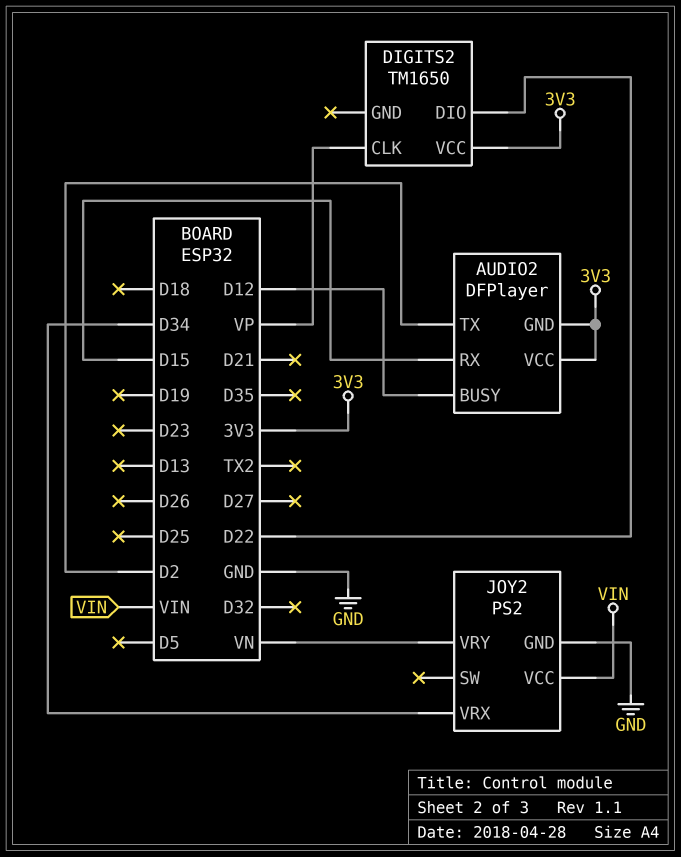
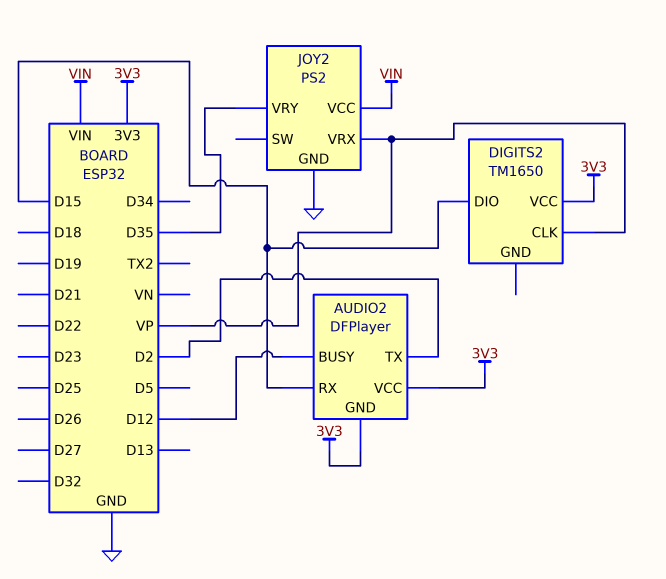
DIGITS2 pin DIO: D22 -> D15
JOY2 pin VRX: D34 -> VP
JOY2 pin VRY: VN -> D35

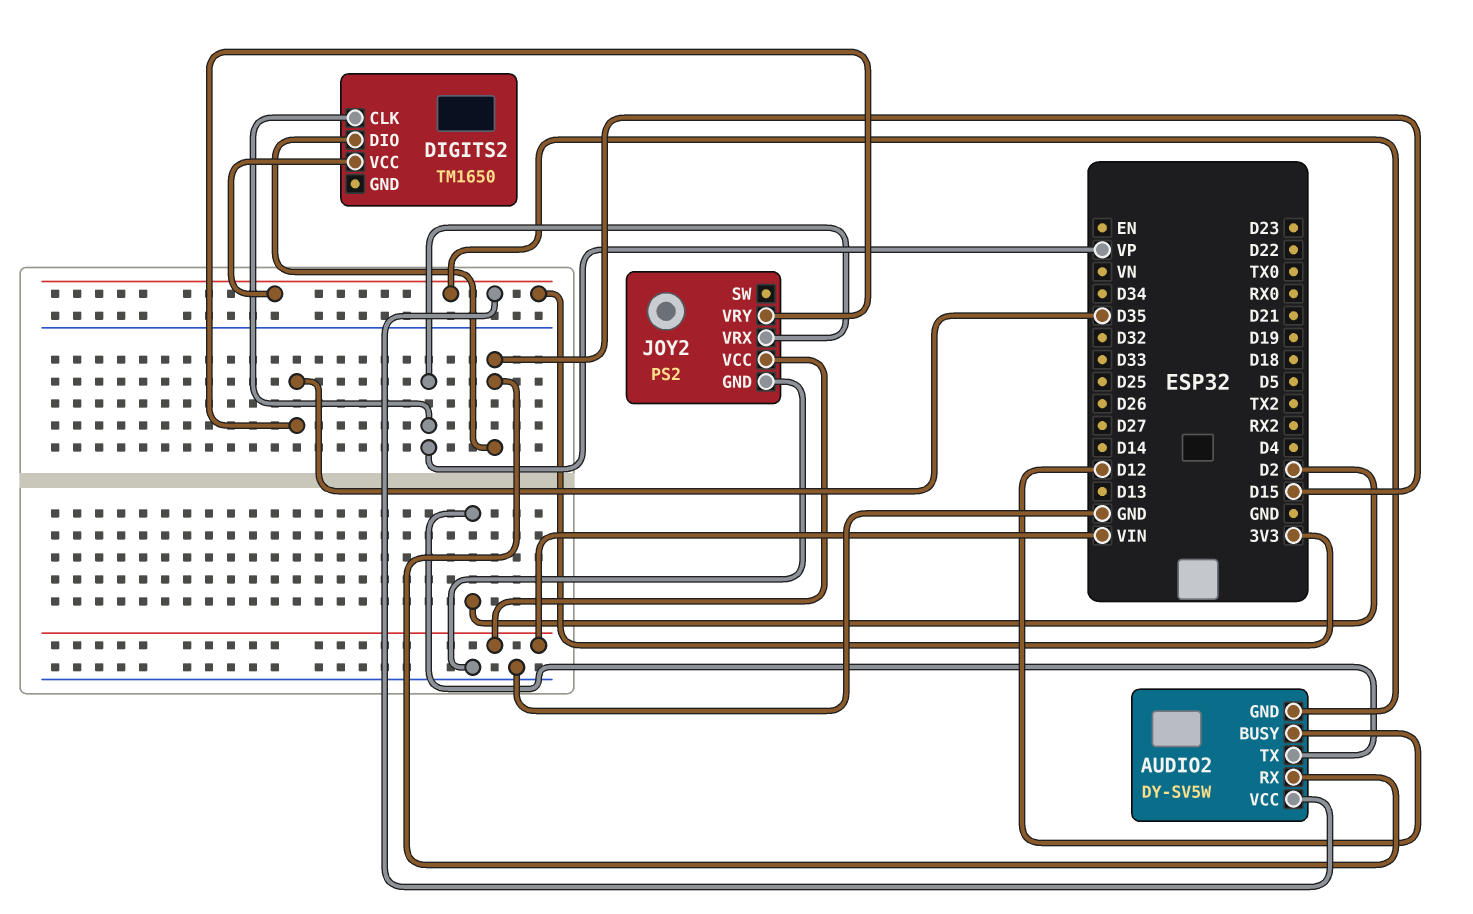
AUDIO2: DFPlayer -> DY-SV5W

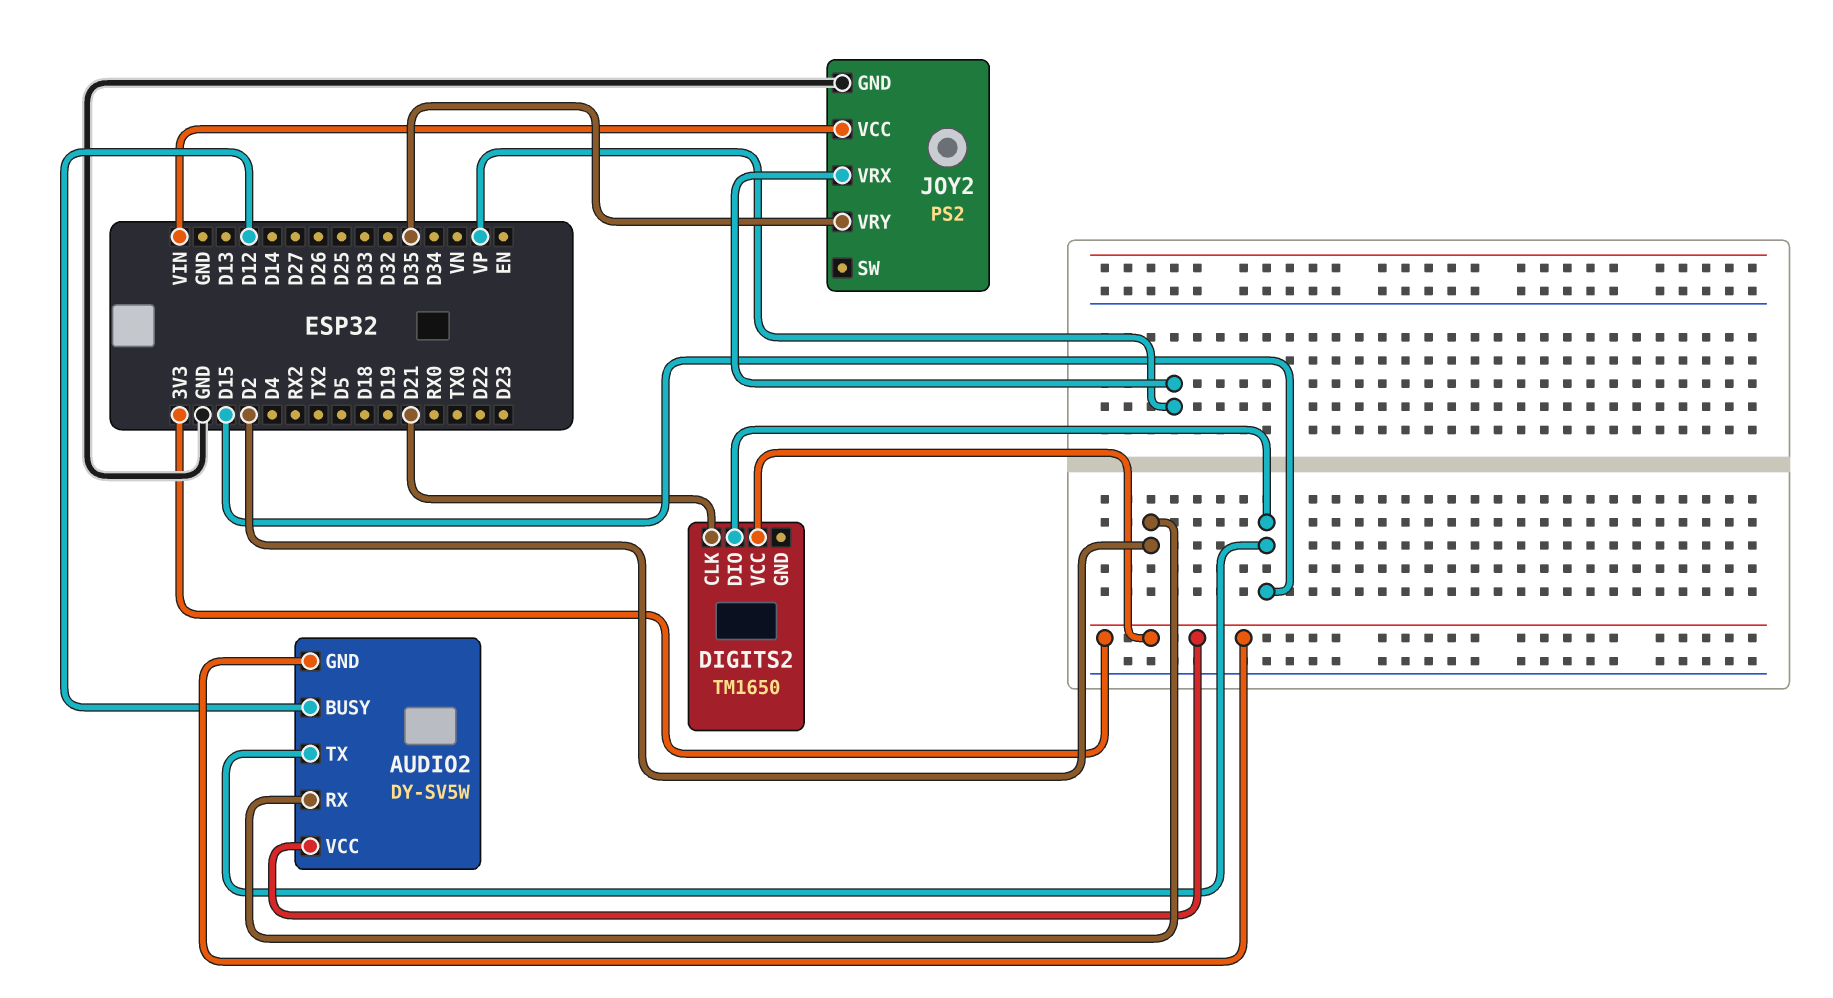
AUDIO2 pin RX: D15 -> D2
AUDIO2 pin TX: D2 -> D15
DIGITS2 pin CLK: VP -> D21

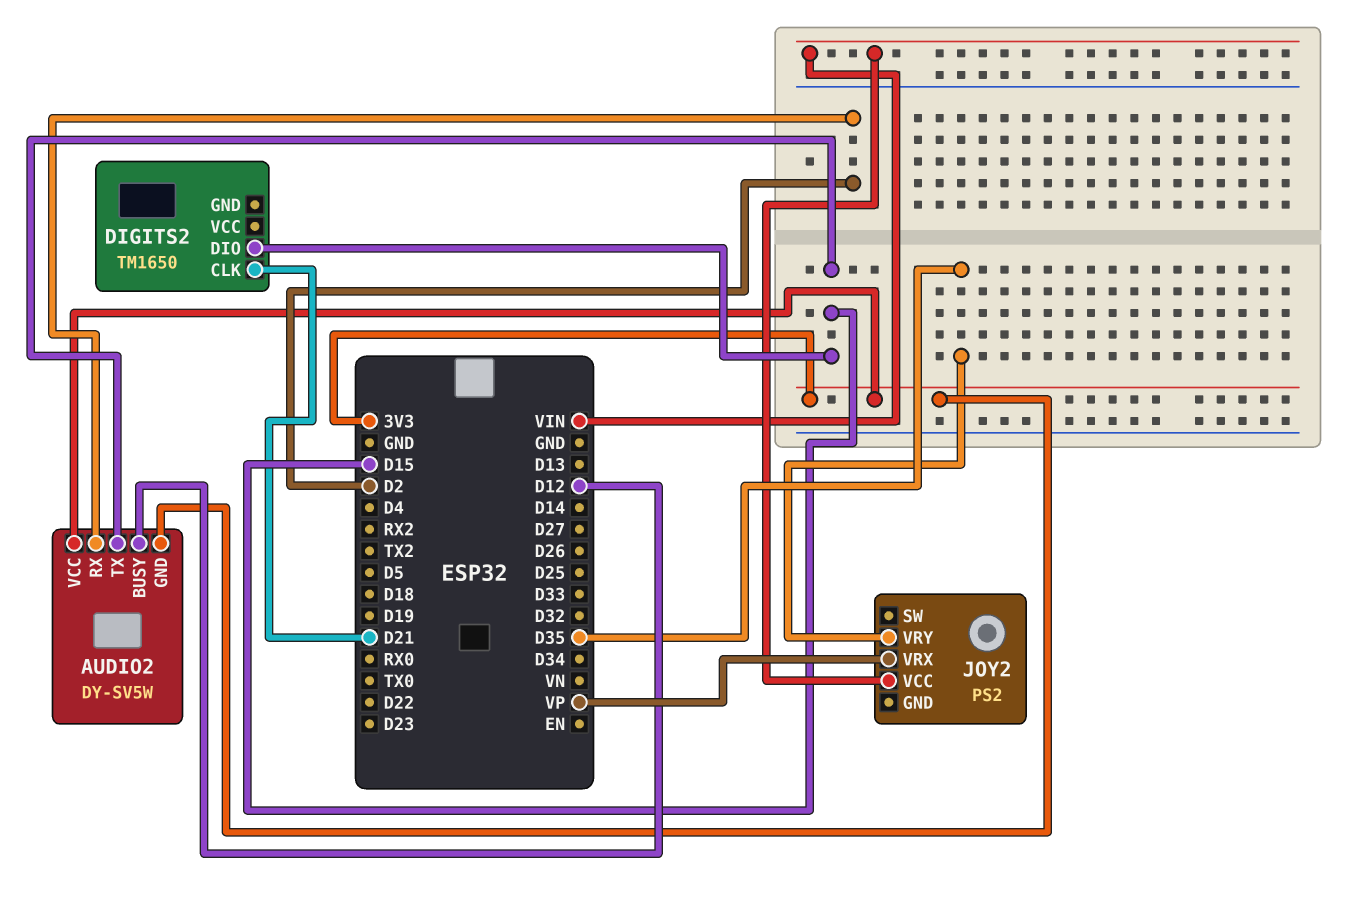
DIGITS2 pin VCC: 3V3 -> none
JOY2 pin GND: GND -> none

